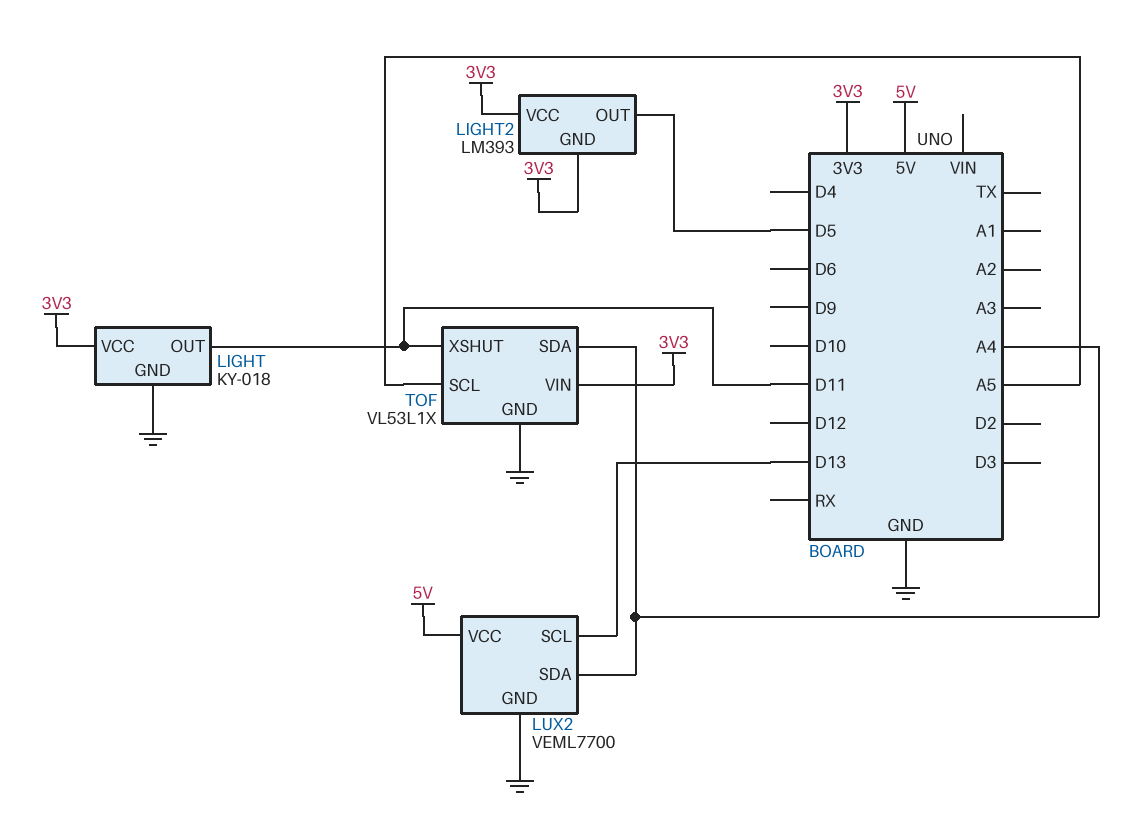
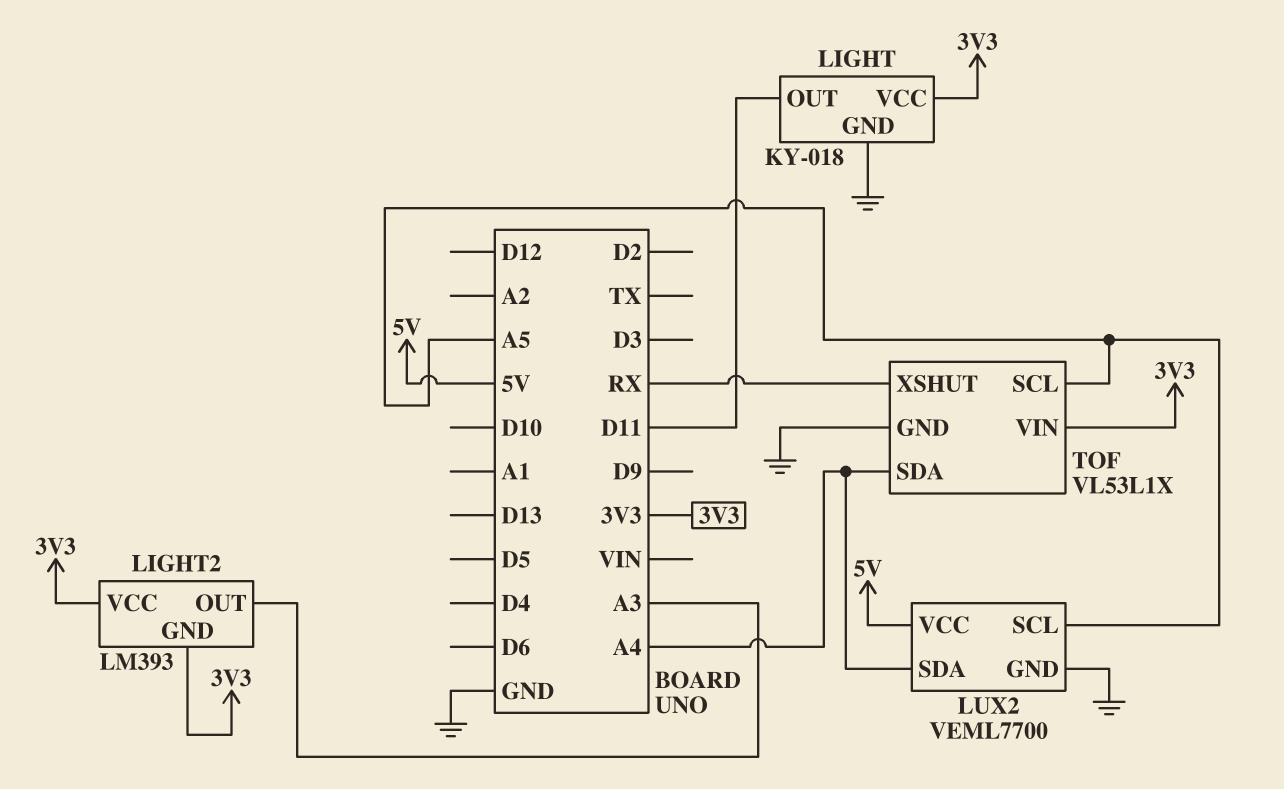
LIGHT2 pin OUT: D5 -> A3
LUX2 pin SCL: D13 -> A5
TOF pin XSHUT: D11 -> RX

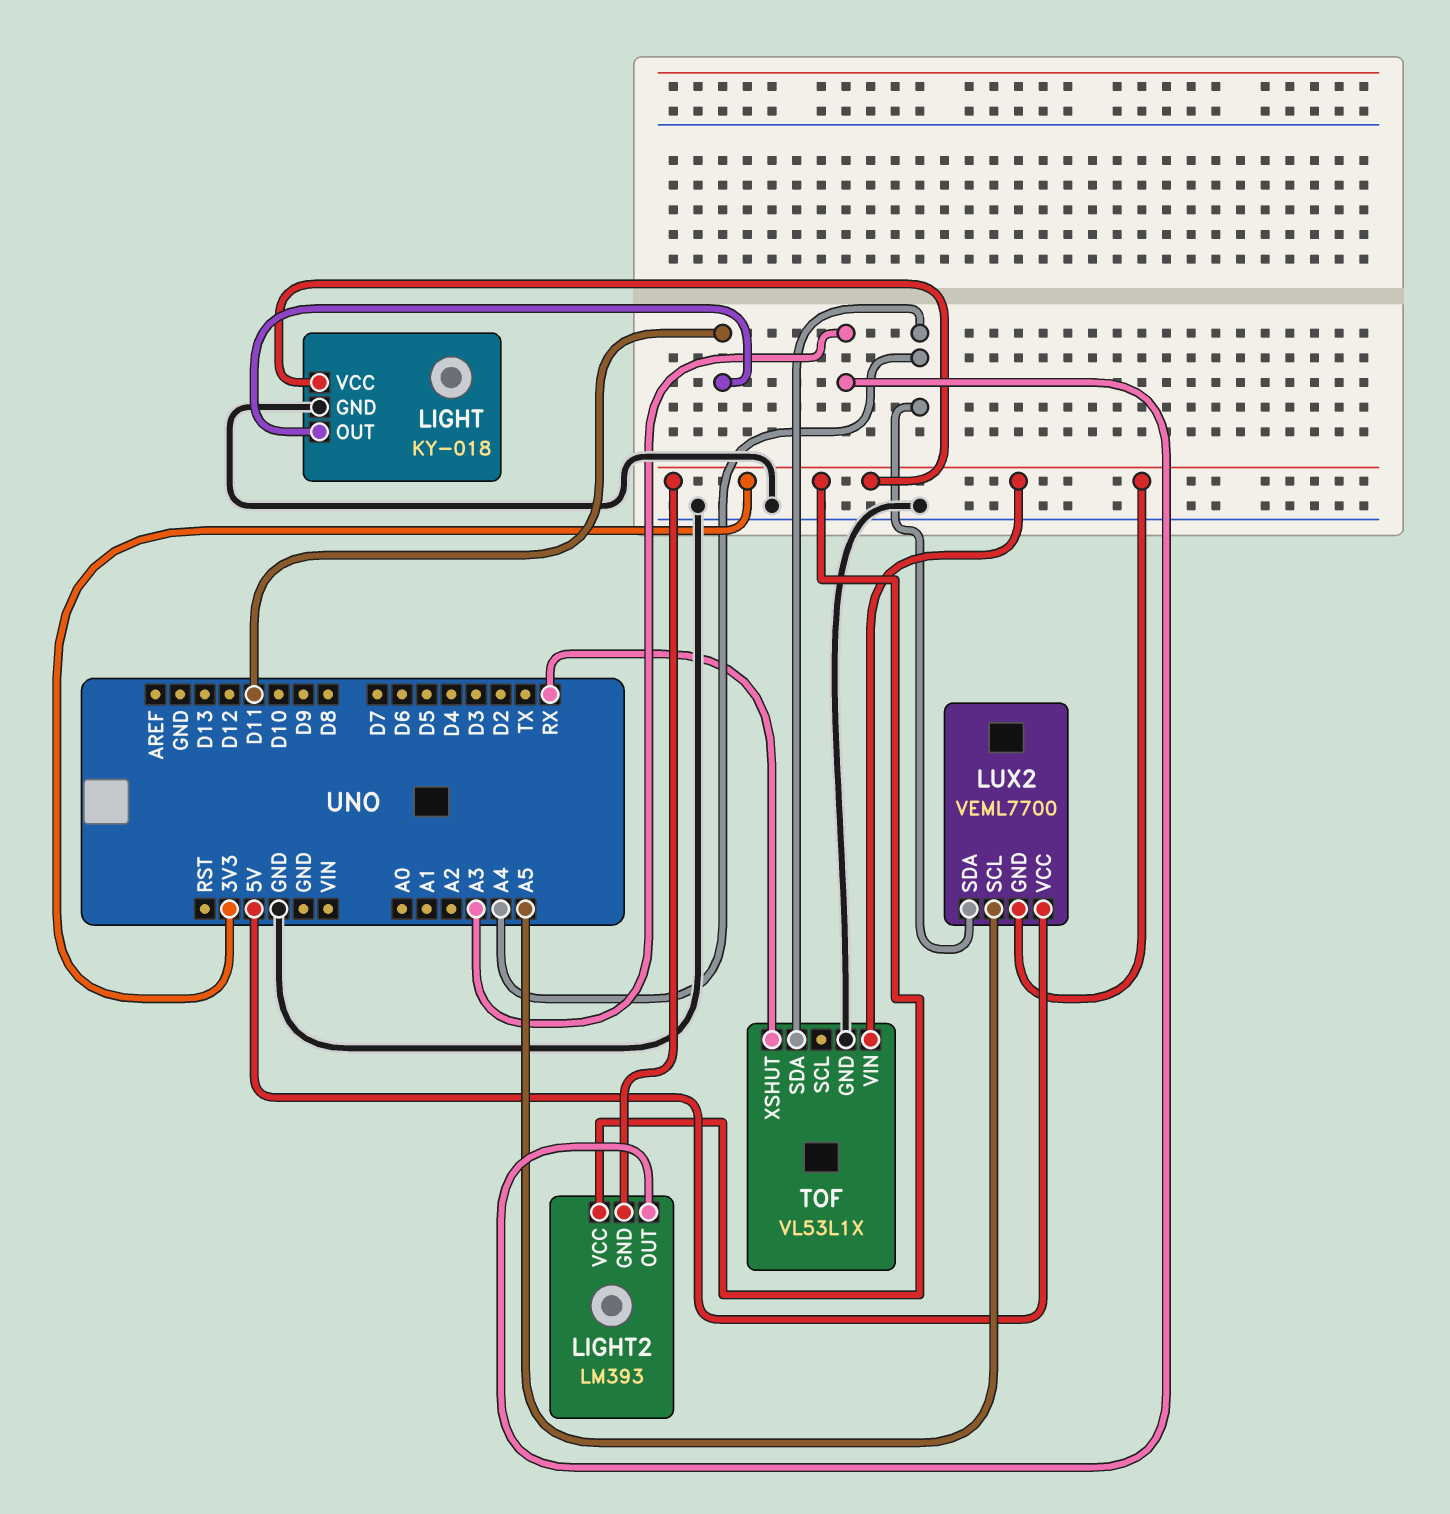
LUX2 pin GND: GND -> 3V3
TOF pin SCL: A5 -> none

